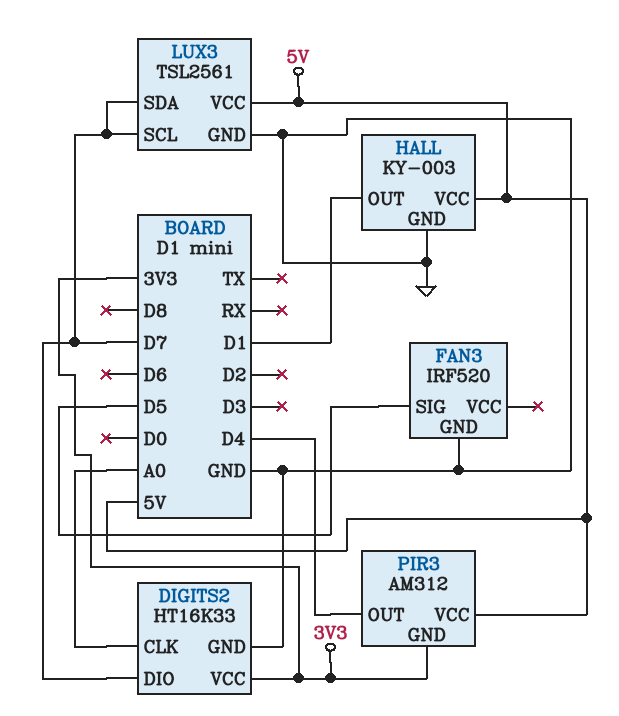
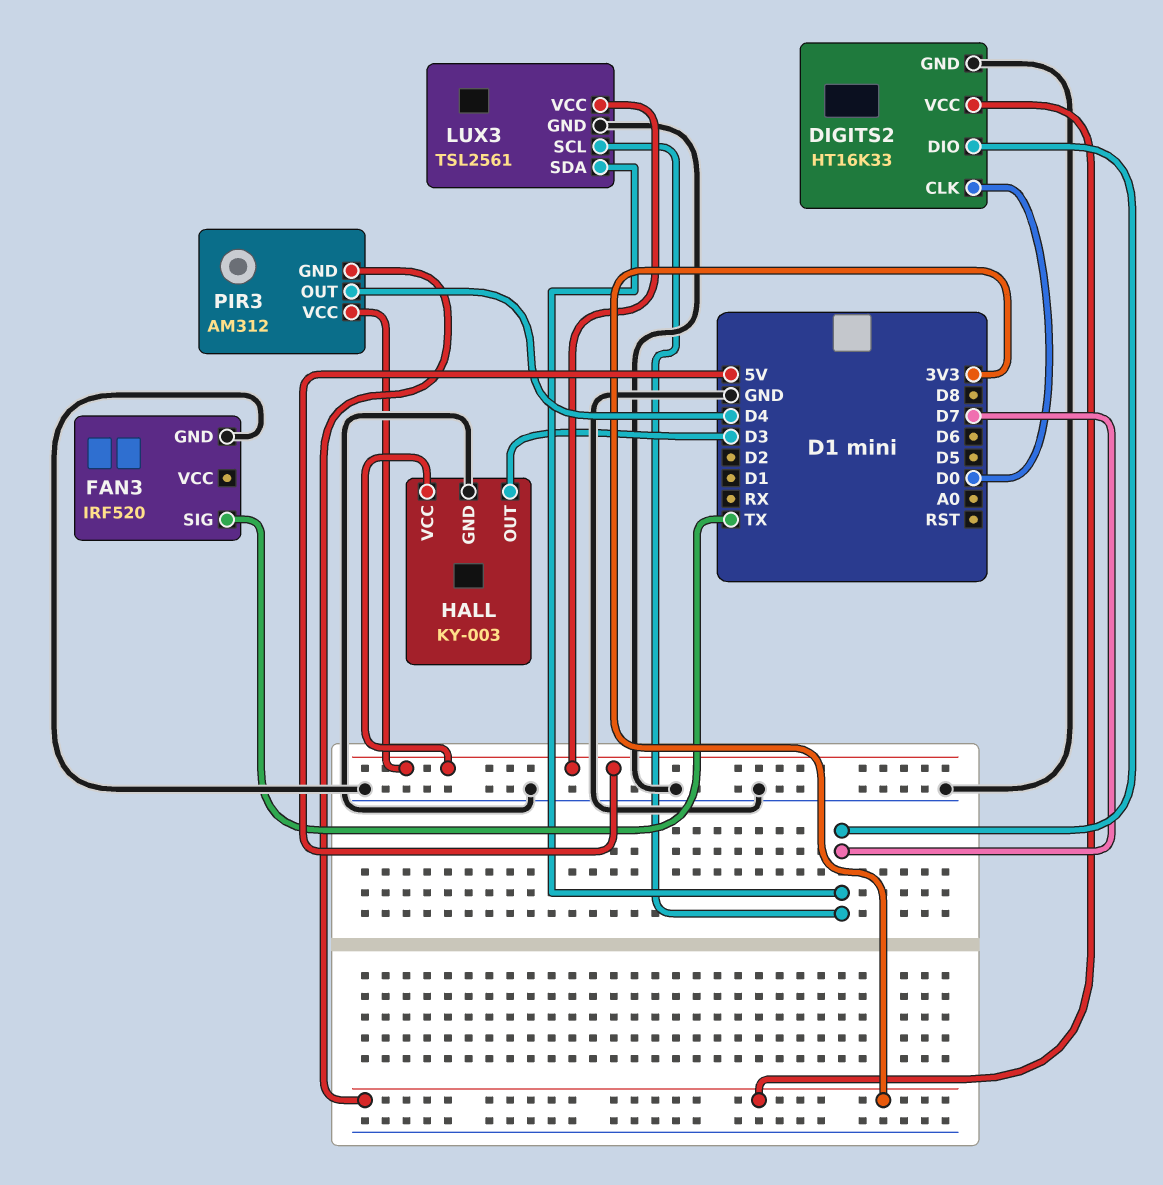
DIGITS2 pin CLK: A0 -> D0
FAN3 pin SIG: D5 -> TX
HALL pin OUT: D1 -> D3

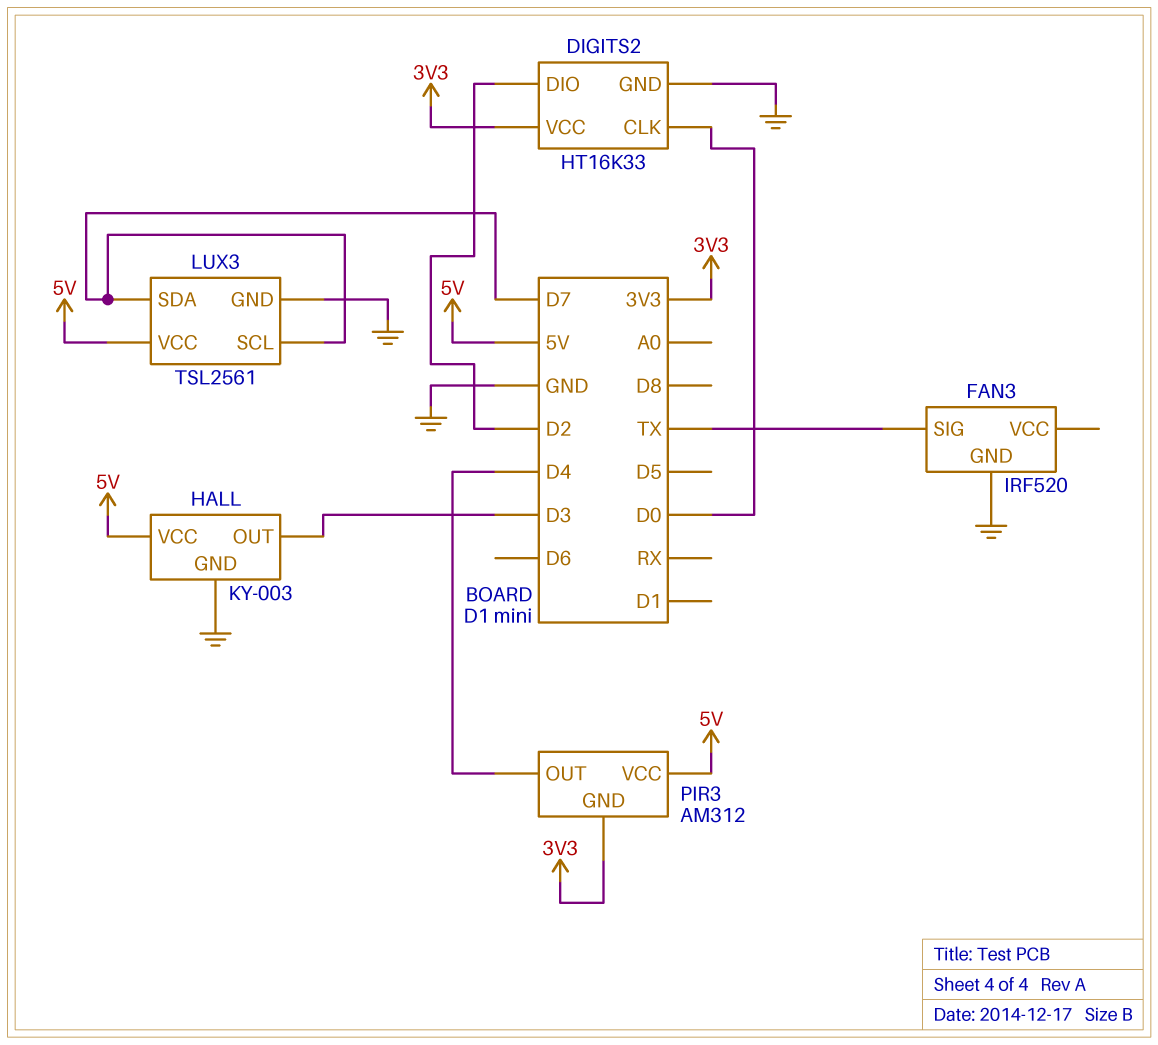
DIGITS2 pin DIO: D7 -> D2

